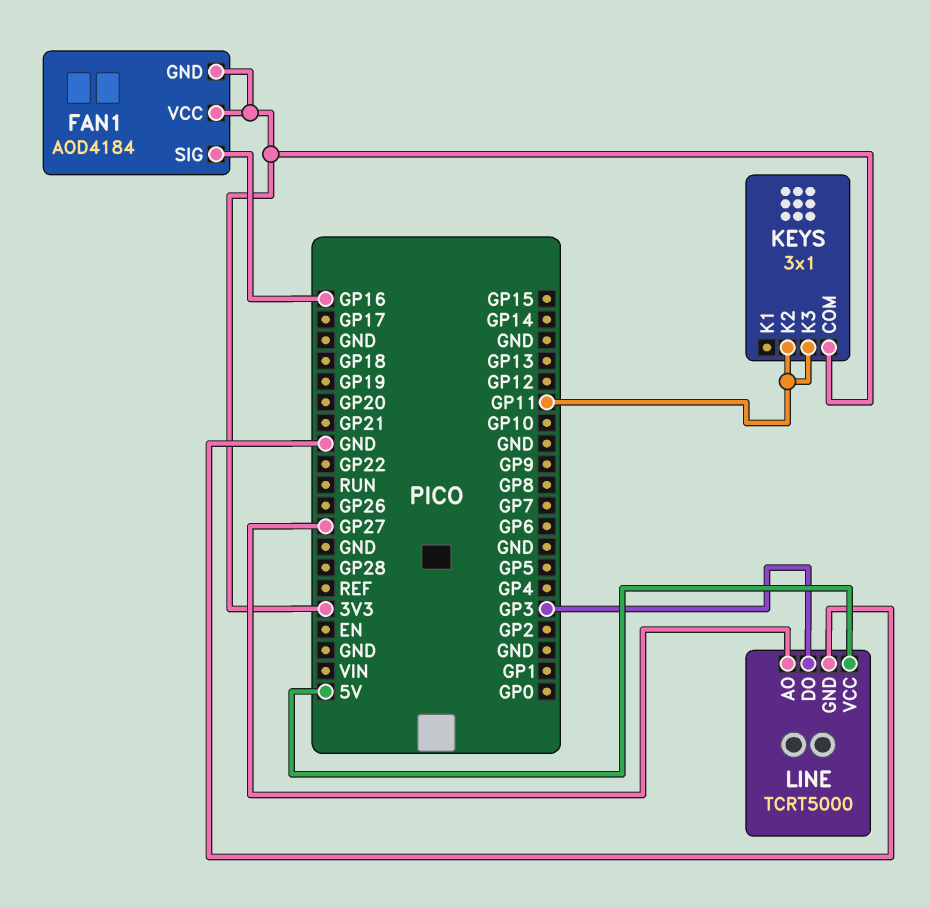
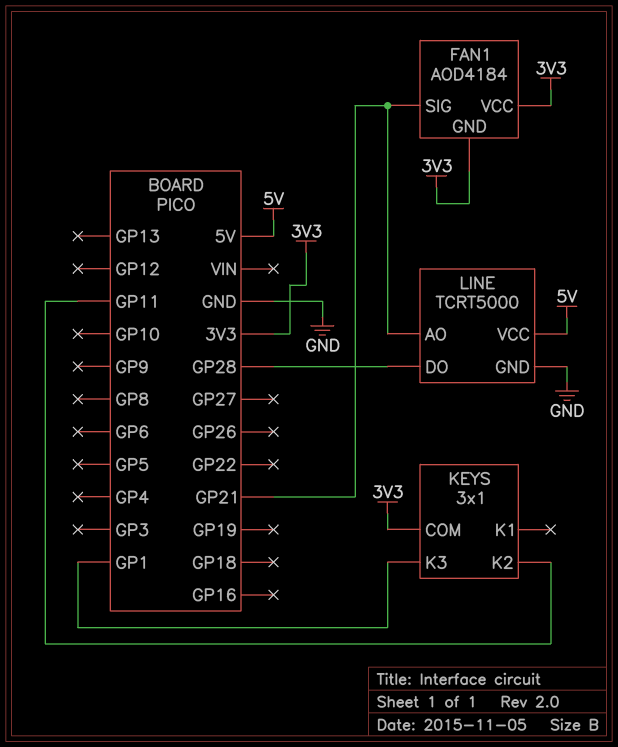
FAN1 pin SIG: GP16 -> GP21
KEYS pin K3: GP11 -> GP1
LINE pin AO: GP27 -> GP21
LINE pin DO: GP3 -> GP28

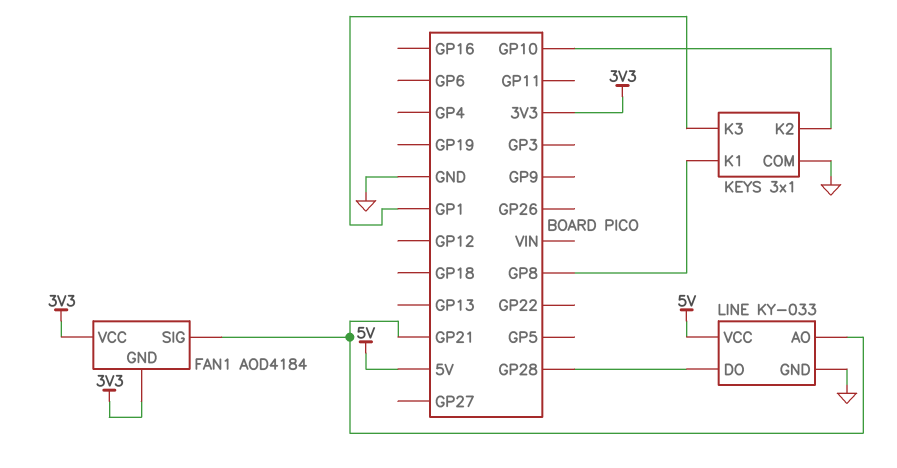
KEYS pin COM: 3V3 -> GND
KEYS pin K1: none -> GP8
KEYS pin K2: GP11 -> GP10
LINE: TCRT5000 -> KY-033

